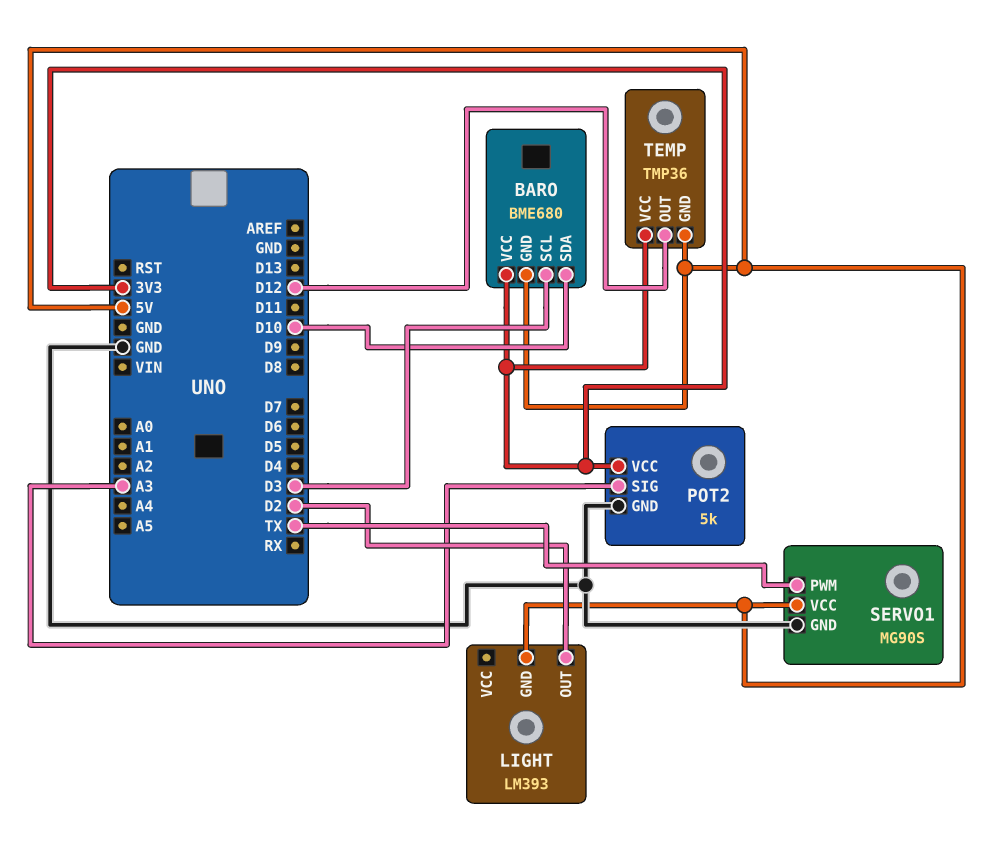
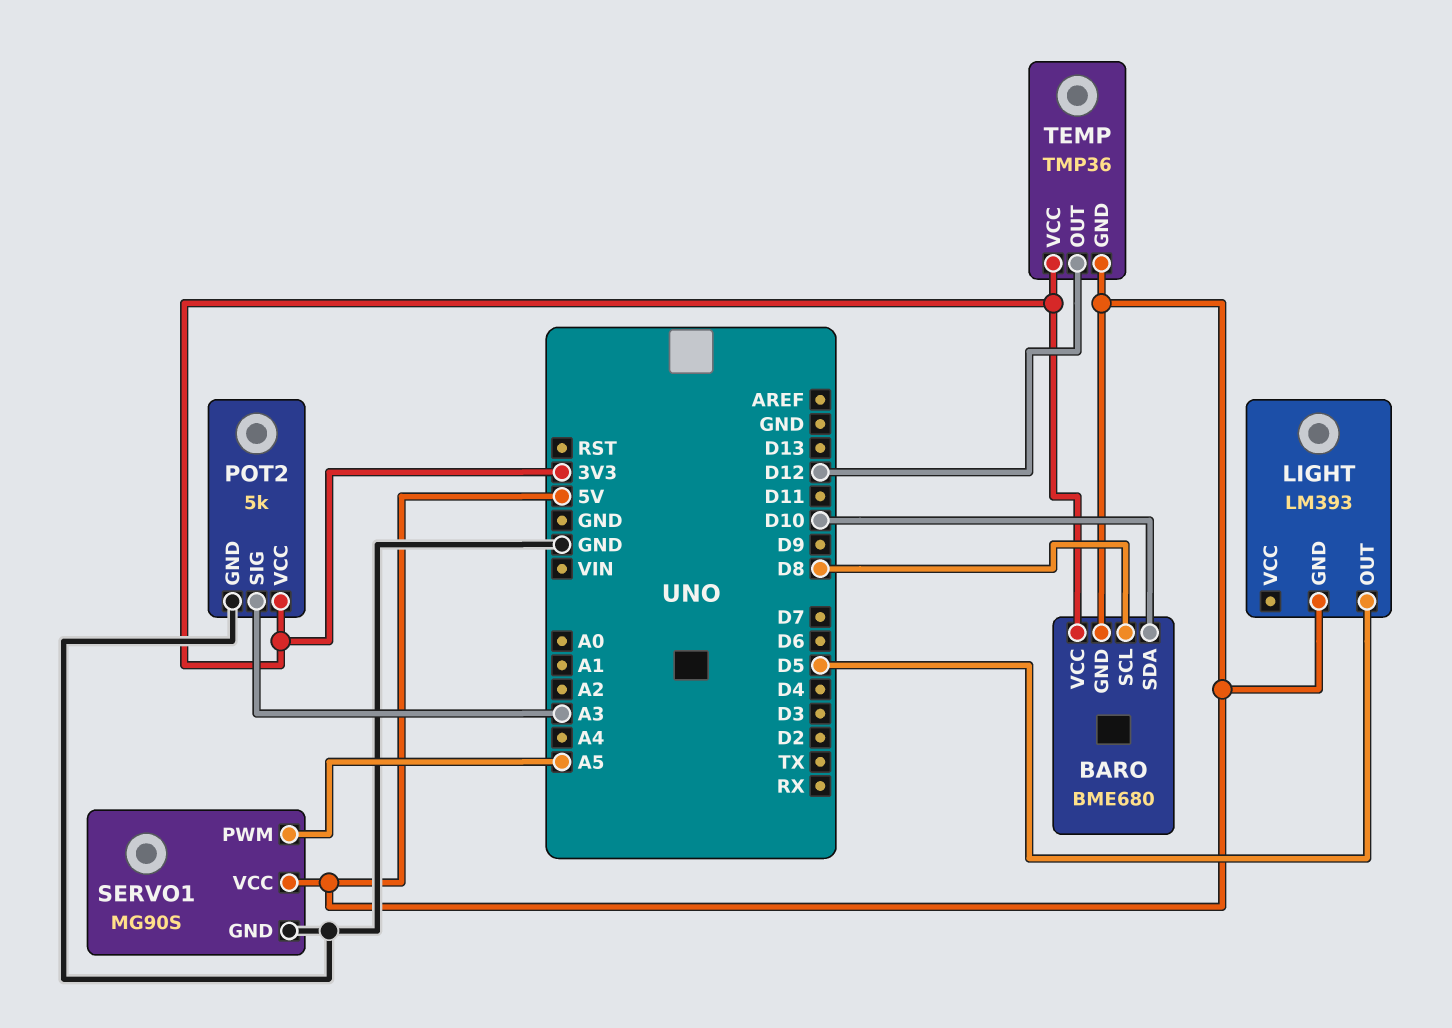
BARO pin SCL: D3 -> D8
LIGHT pin OUT: D2 -> D5
SERVO1 pin PWM: TX -> A5

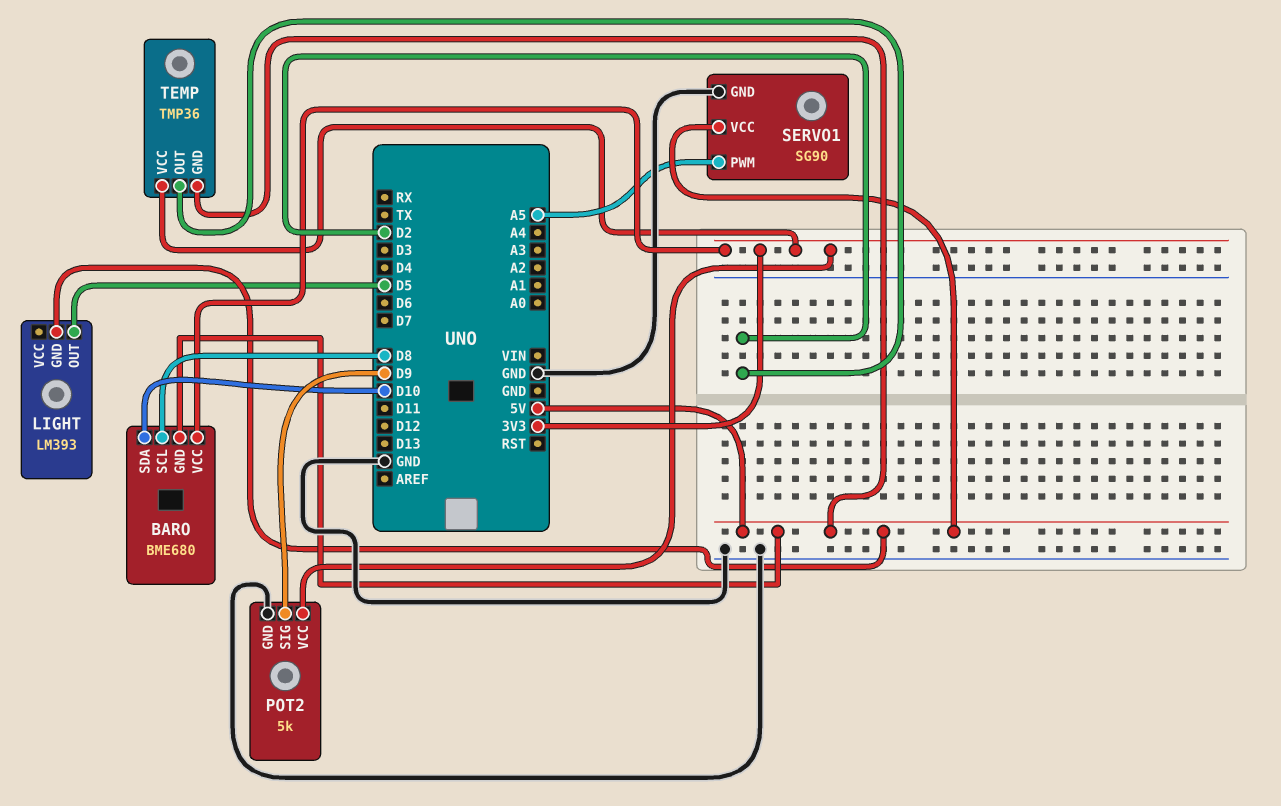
POT2 pin SIG: A3 -> D9
SERVO1: MG90S -> SG90
TEMP pin OUT: D12 -> D2

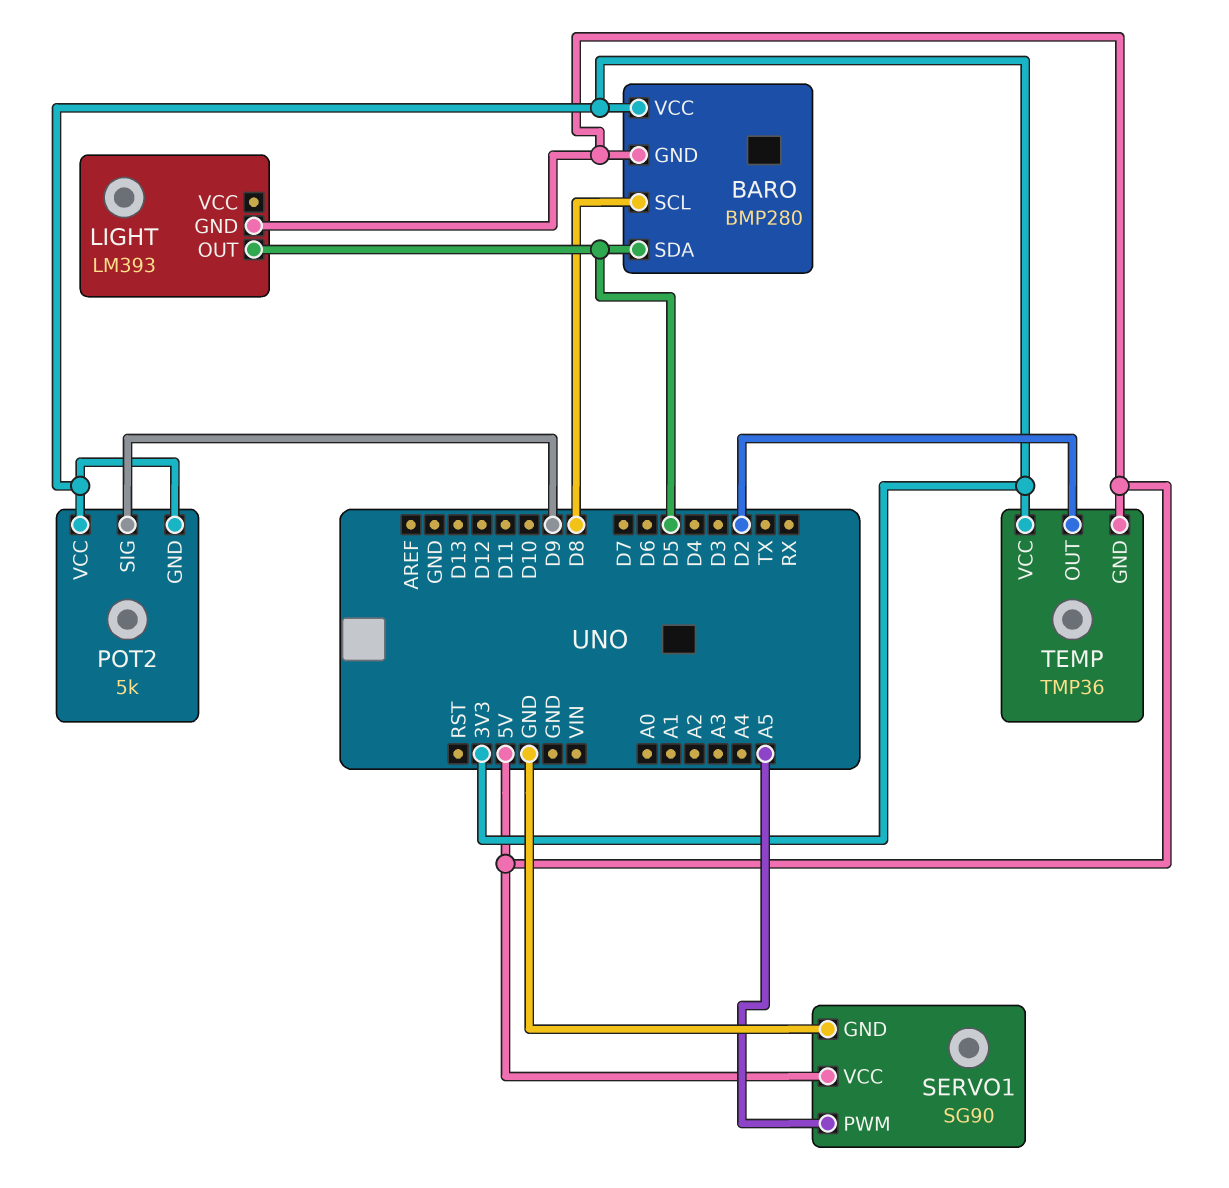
BARO: BME680 -> BMP280
BARO pin SDA: D10 -> D5
POT2 pin GND: GND -> 3V3

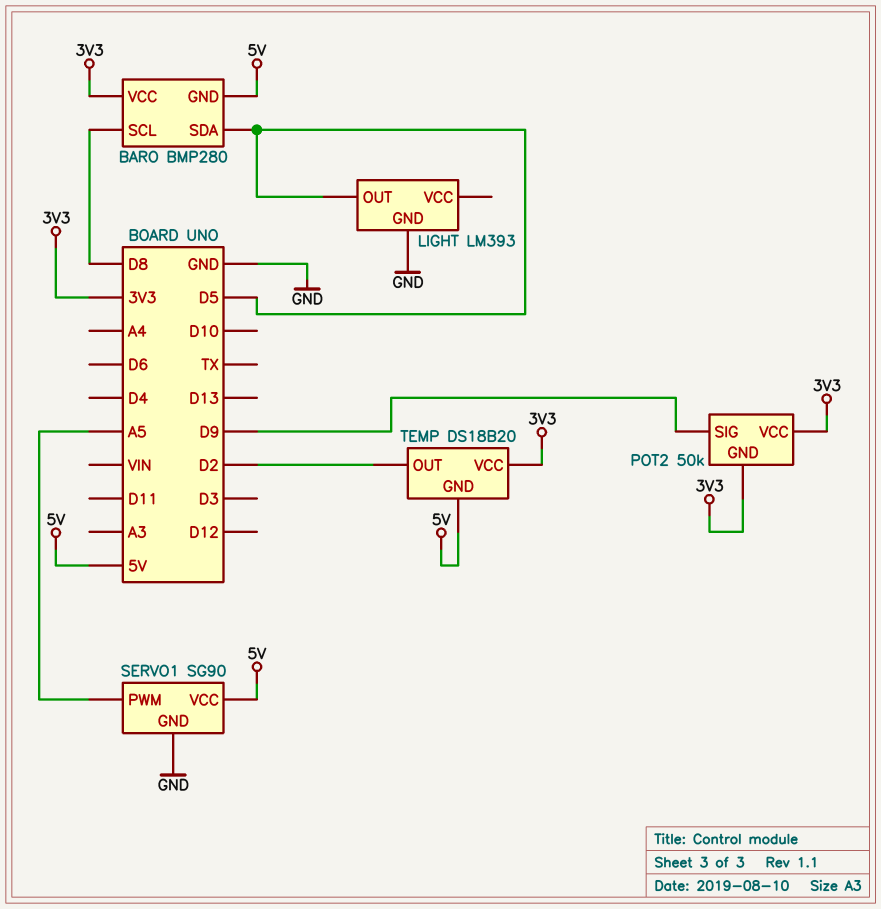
LIGHT pin GND: 5V -> GND
POT2: 5k -> 50k
TEMP: TMP36 -> DS18B20

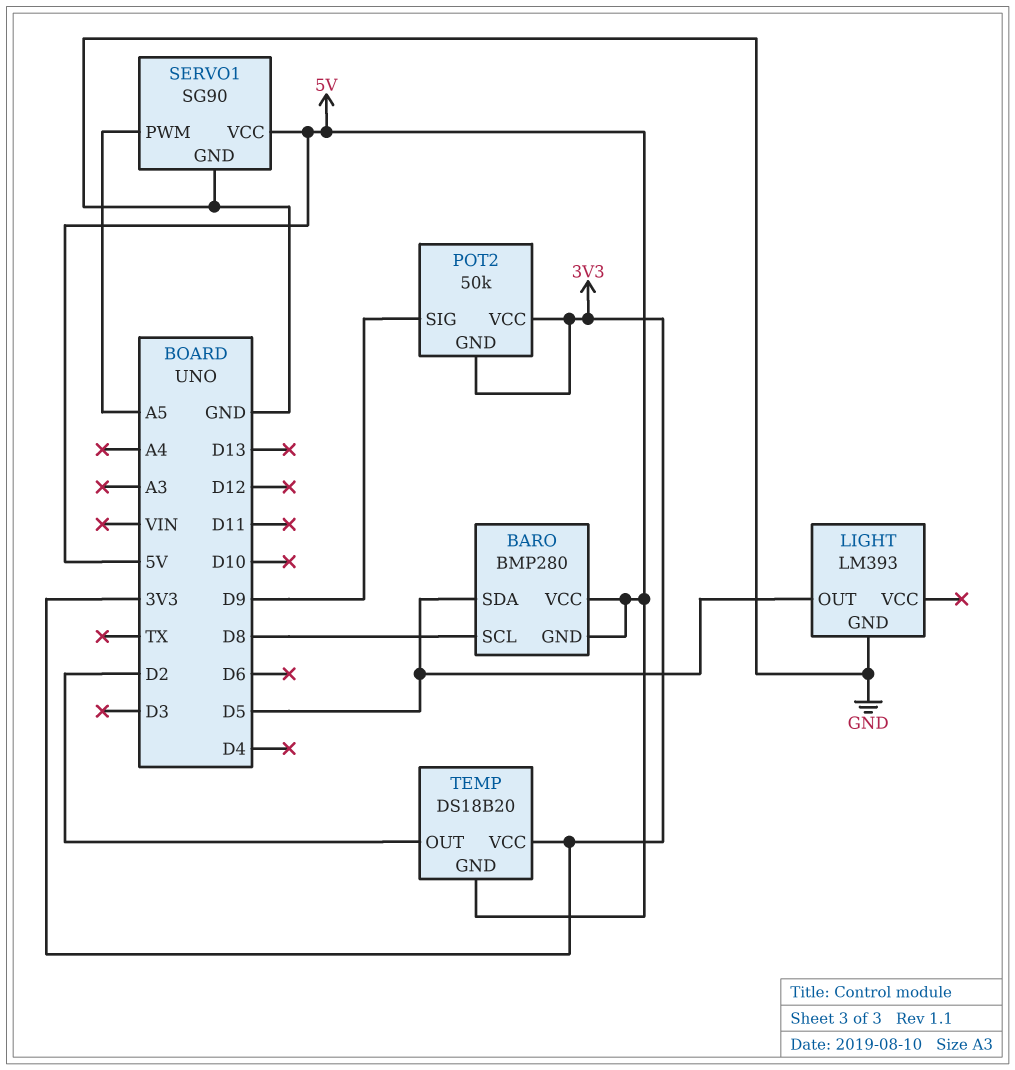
BARO pin VCC: 3V3 -> 5V

